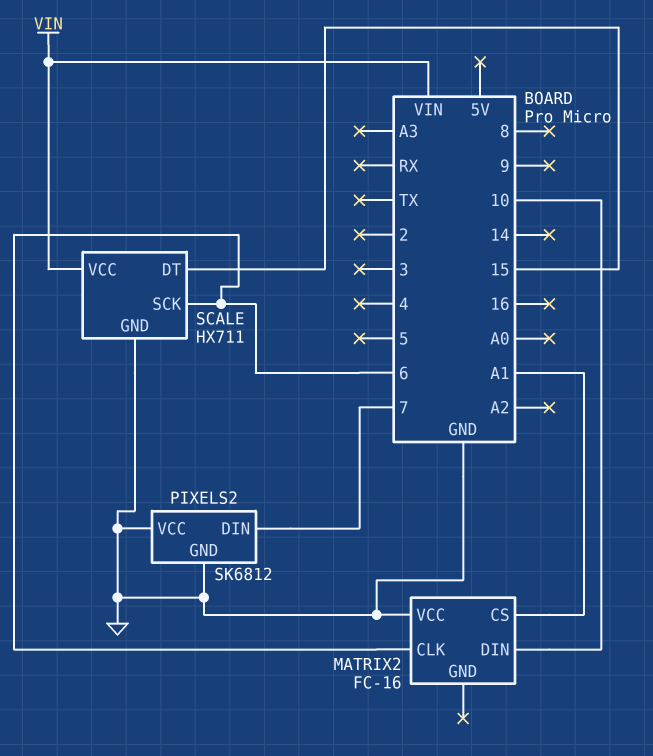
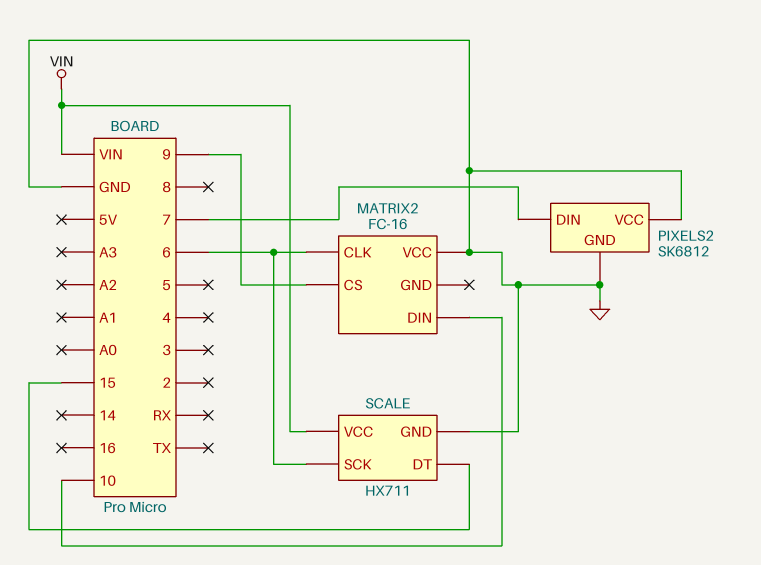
MATRIX2 pin CS: A1 -> 9

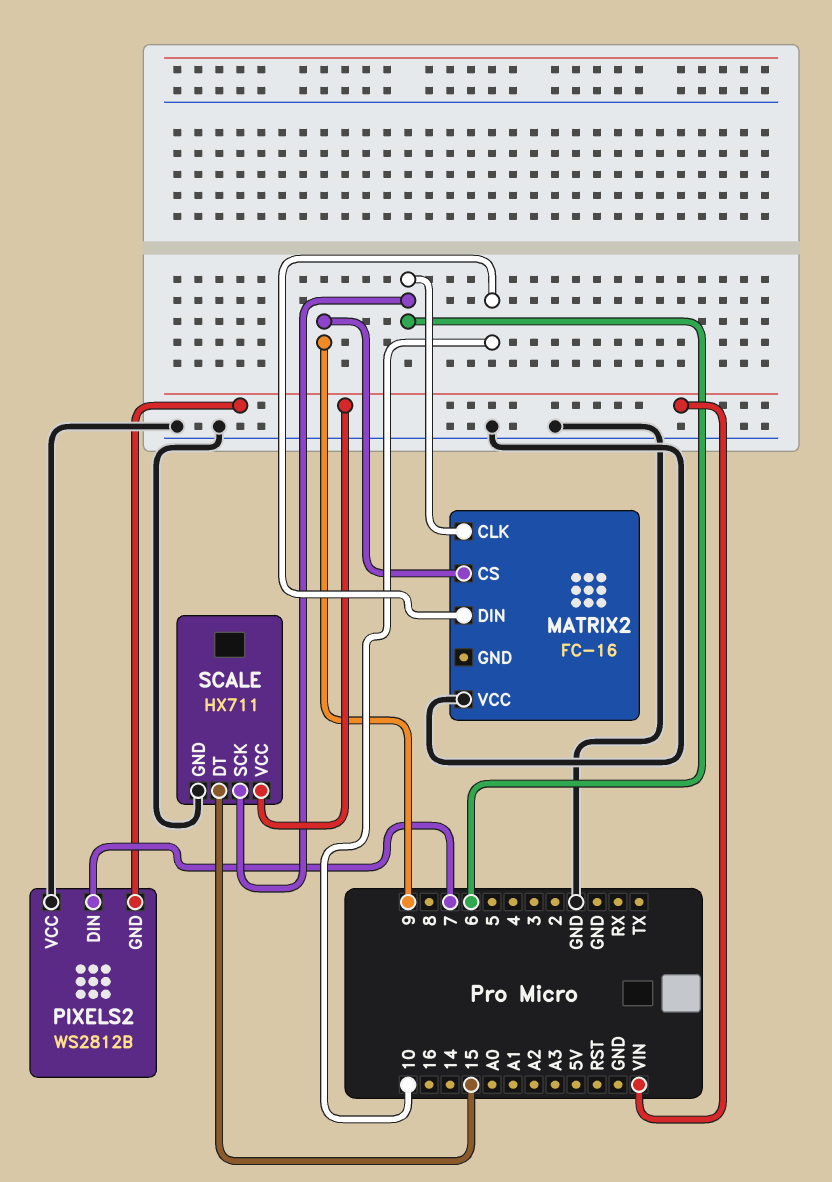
PIXELS2: SK6812 -> WS2812B
PIXELS2 pin GND: GND -> VIN

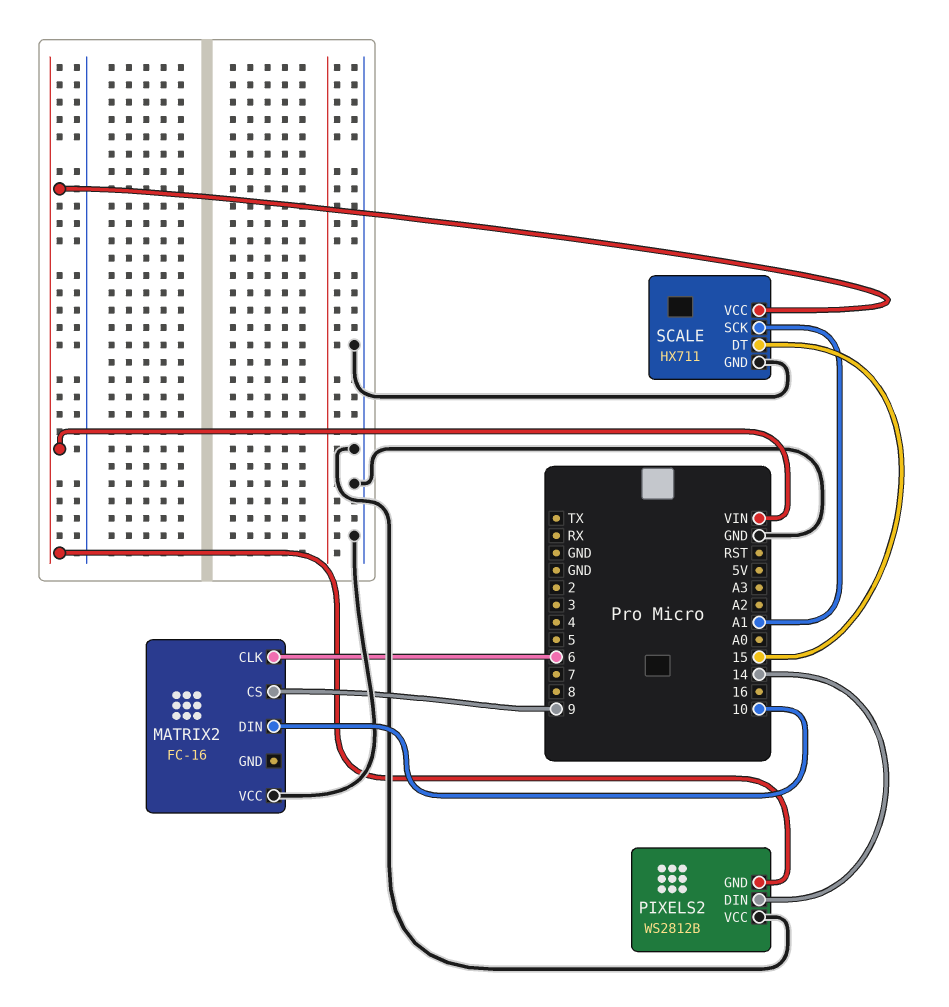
PIXELS2 pin DIN: 7 -> 14
SCALE pin SCK: 6 -> A1

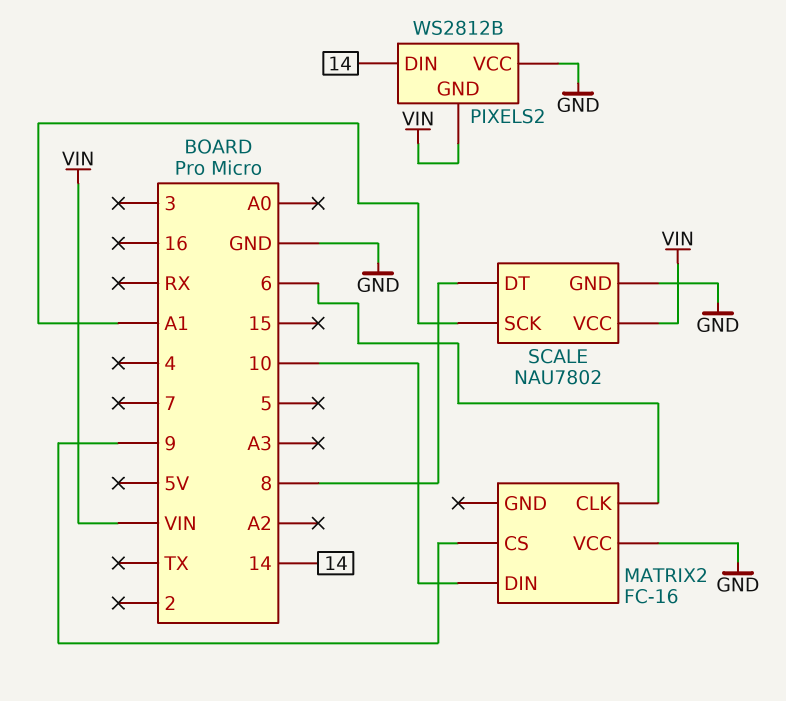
SCALE: HX711 -> NAU7802
SCALE pin DT: 15 -> 8

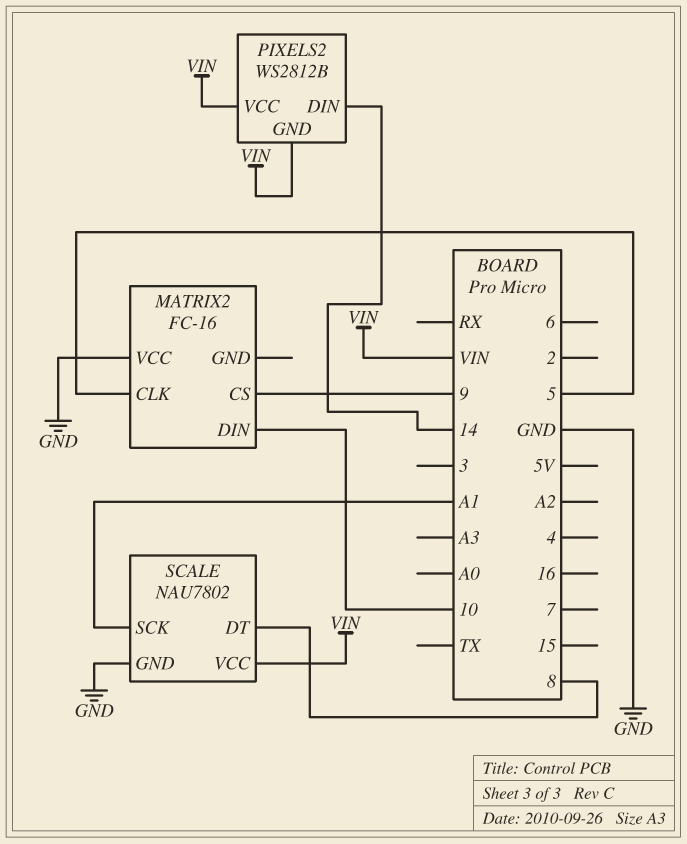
MATRIX2 pin CLK: 6 -> 5
PIXELS2 pin VCC: GND -> VIN

